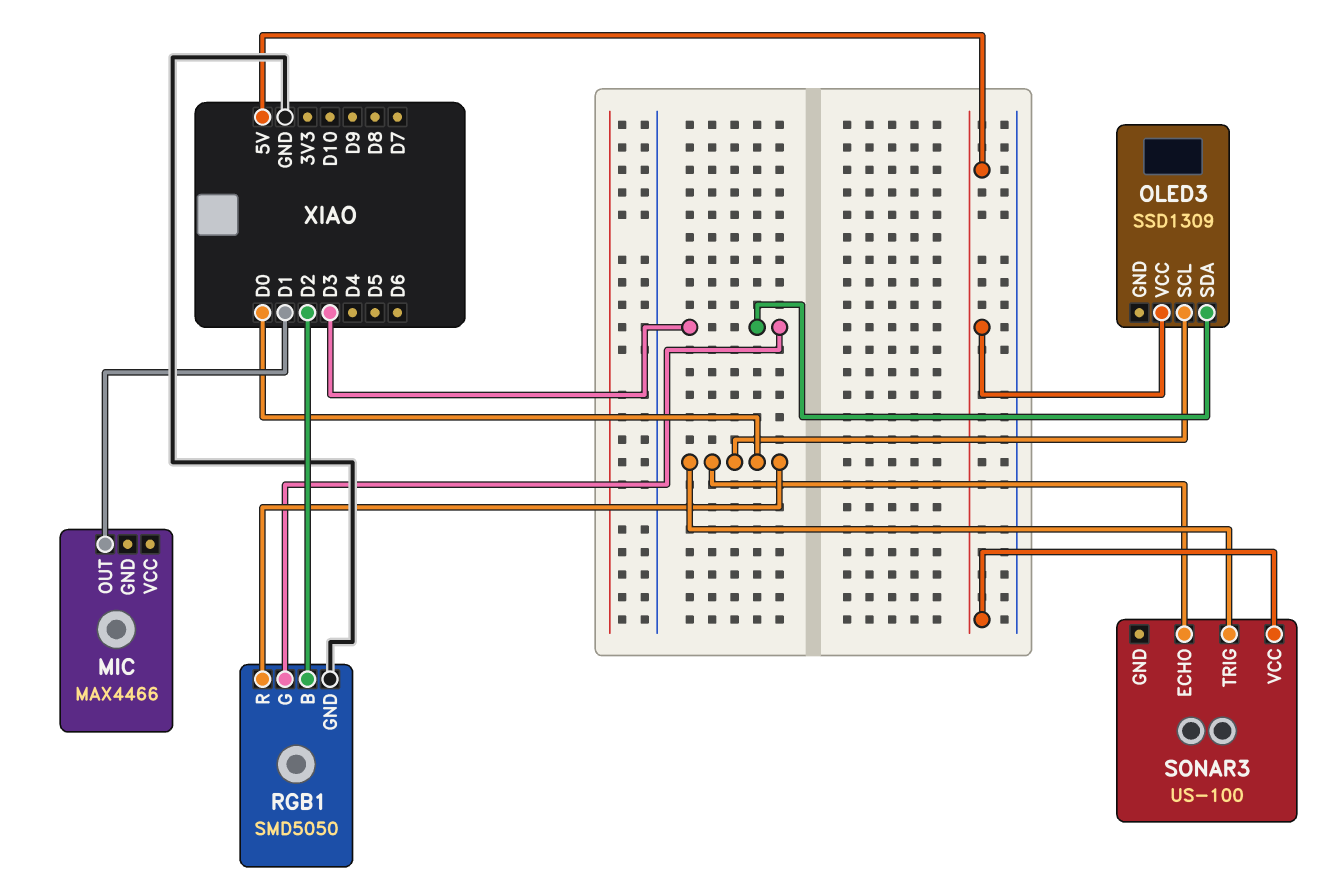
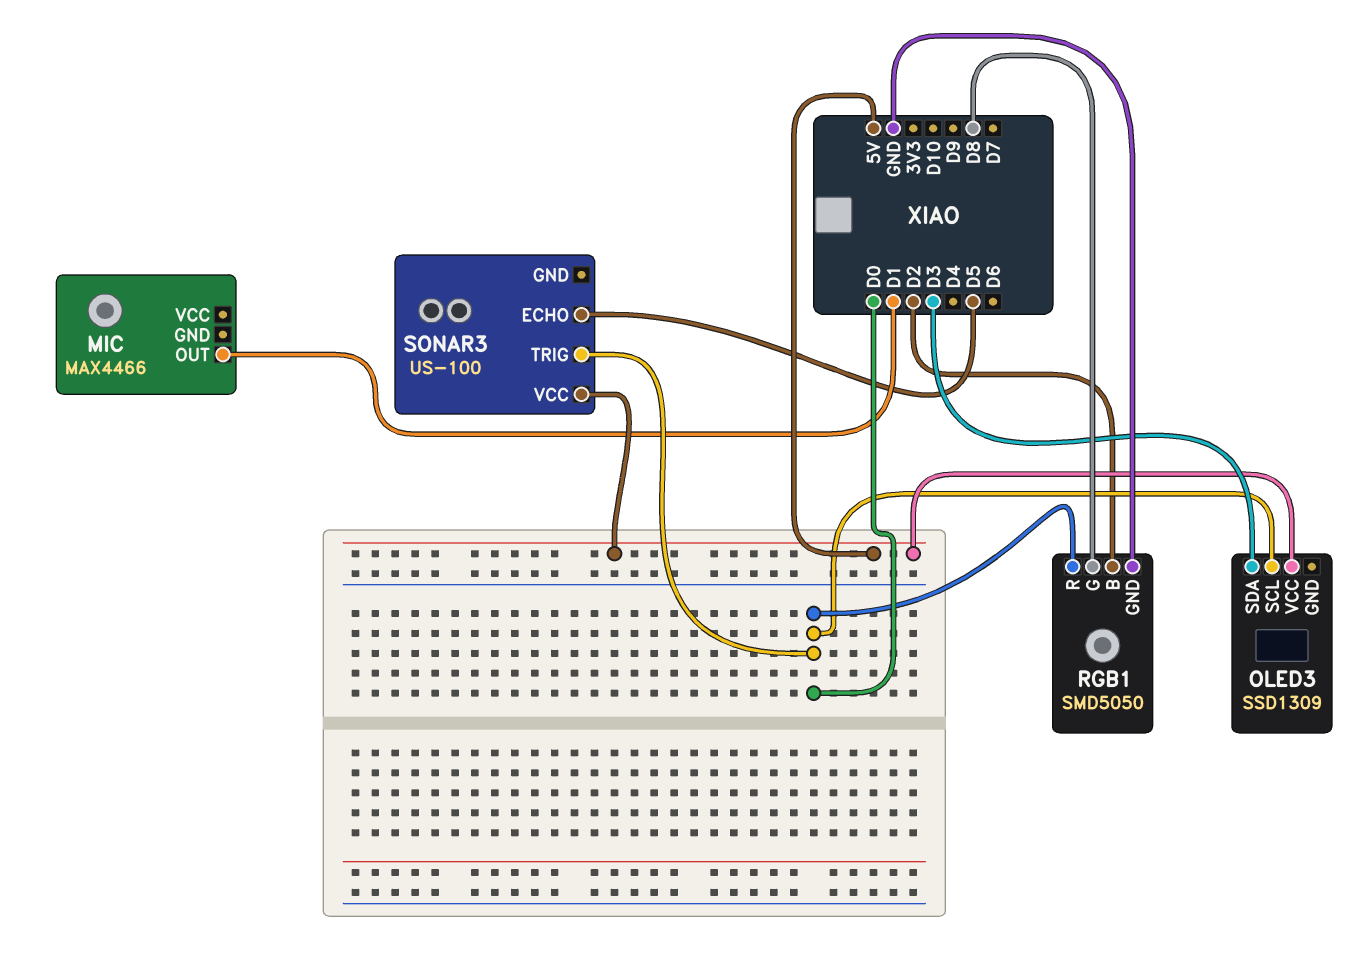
RGB1 pin G: D3 -> D8
SONAR3 pin ECHO: D0 -> D5

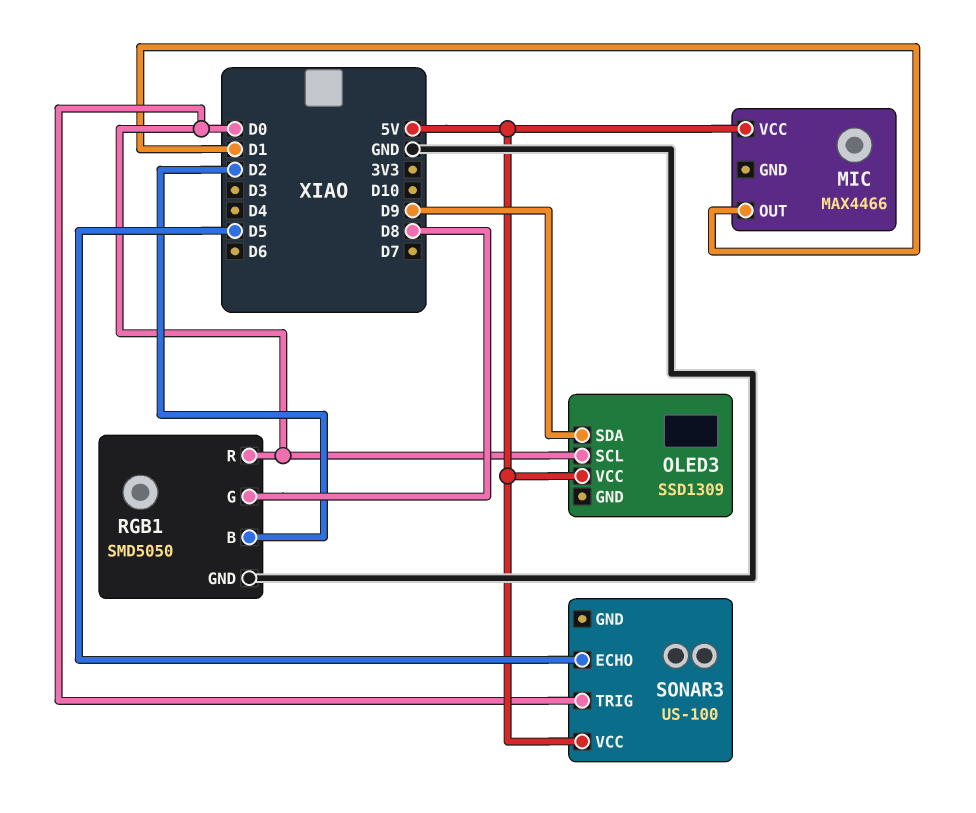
MIC pin VCC: none -> 5V
OLED3 pin SDA: D3 -> D9

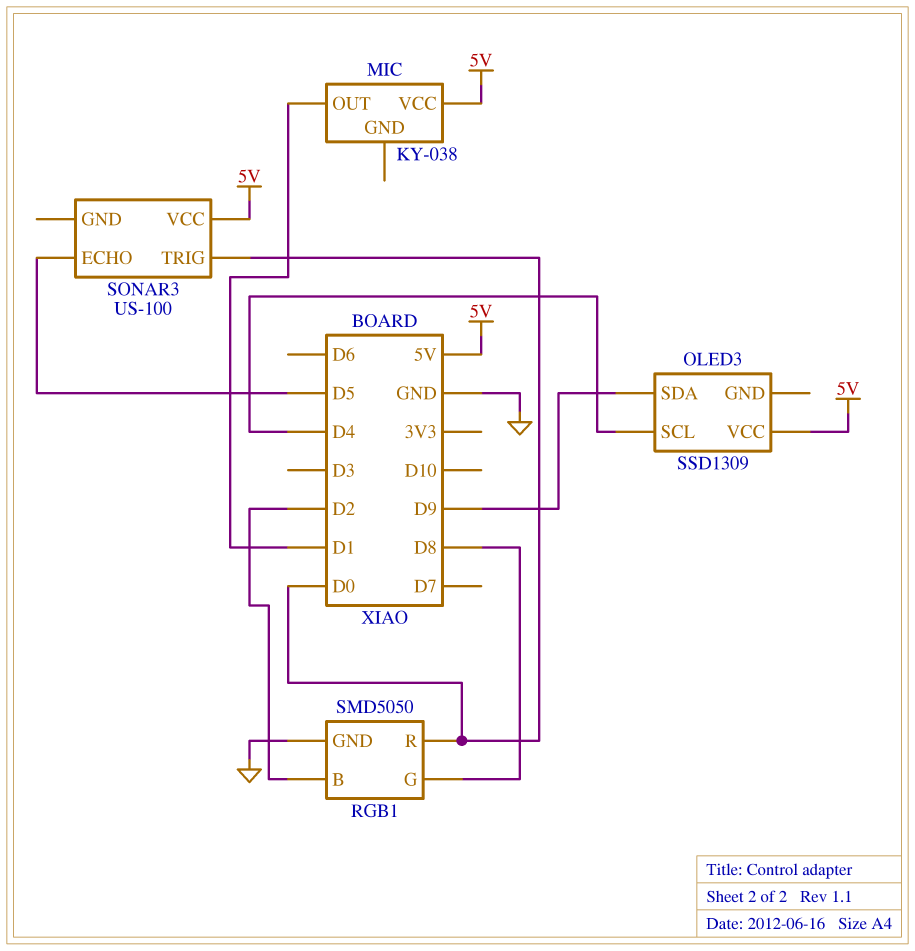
MIC: MAX4466 -> KY-038
OLED3 pin SCL: D0 -> D4

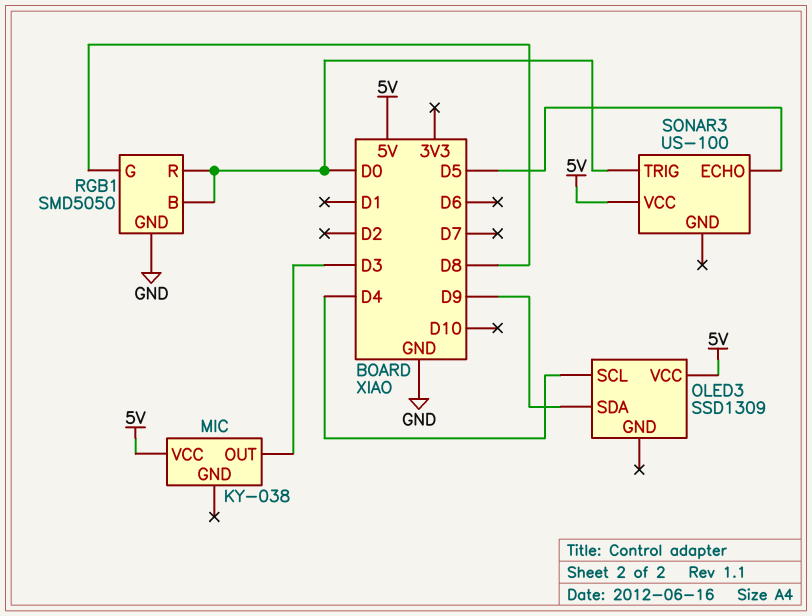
MIC pin OUT: D1 -> D3
RGB1 pin B: D2 -> D0

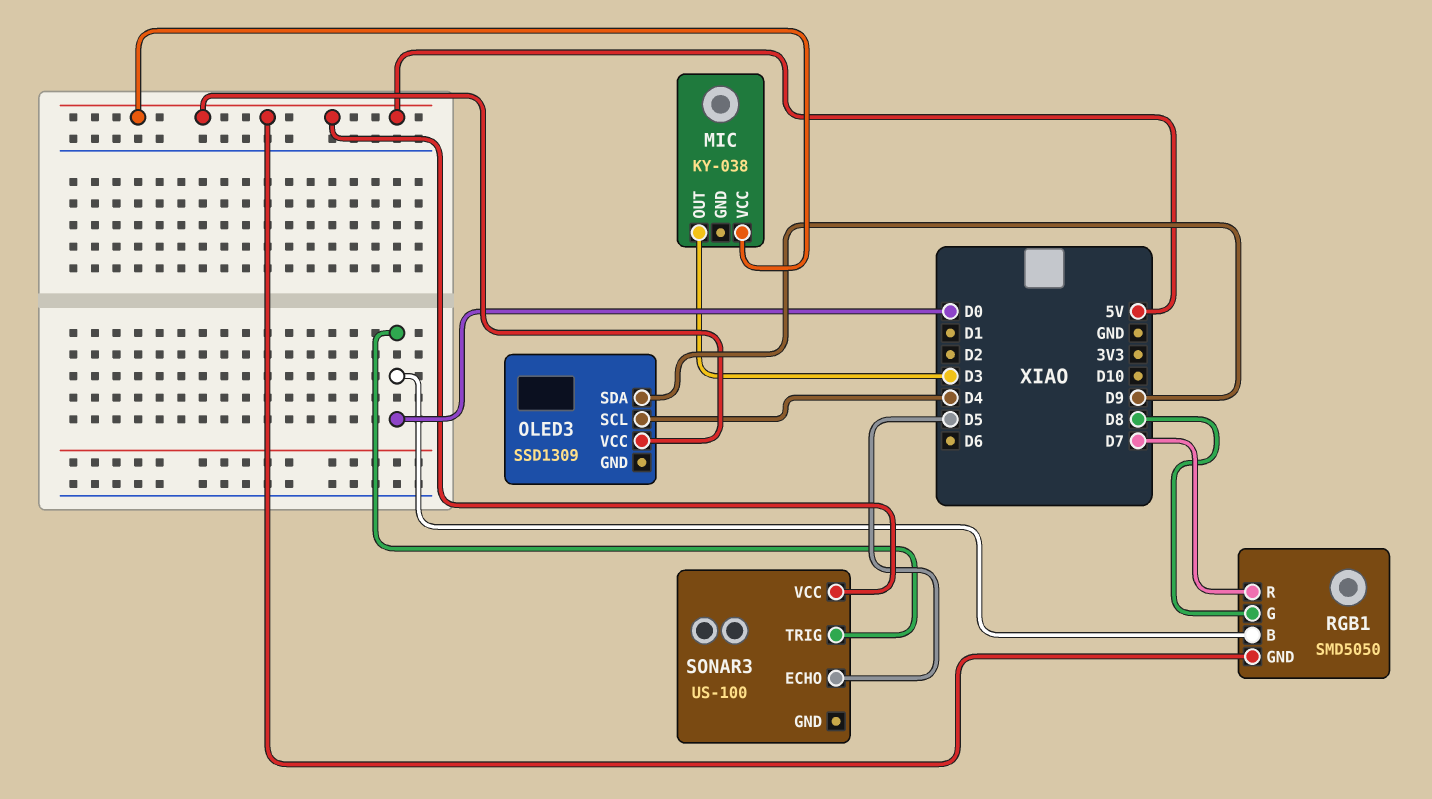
RGB1 pin GND: GND -> 5V
RGB1 pin R: D0 -> D7

